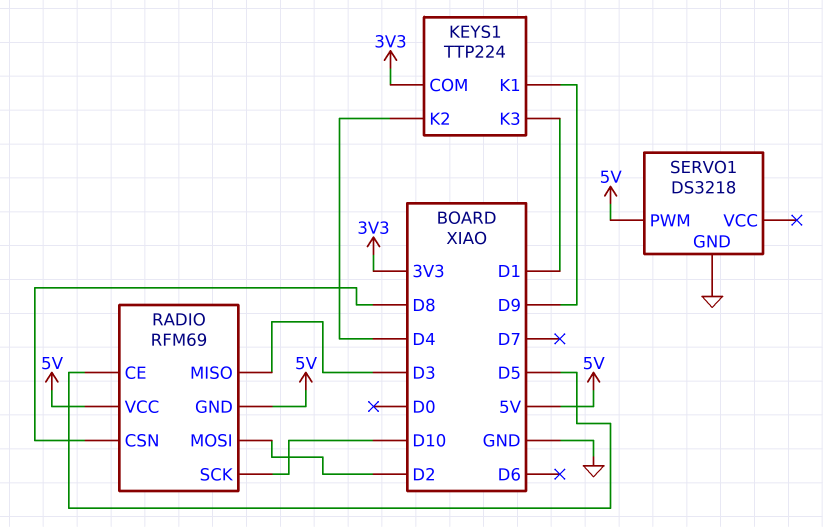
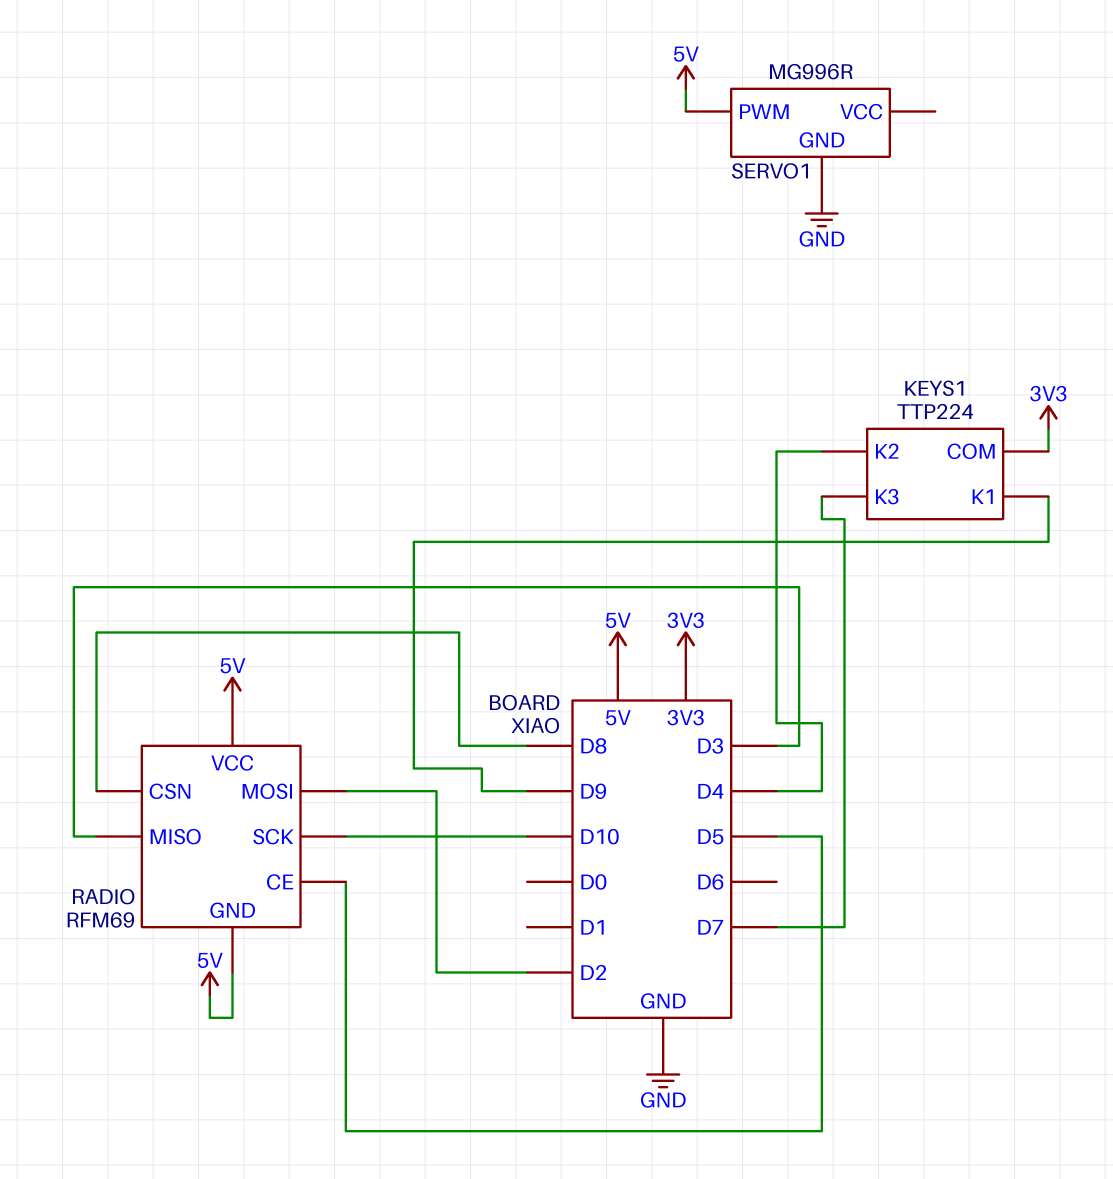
KEYS1 pin K3: D1 -> D7
SERVO1: DS3218 -> MG996R

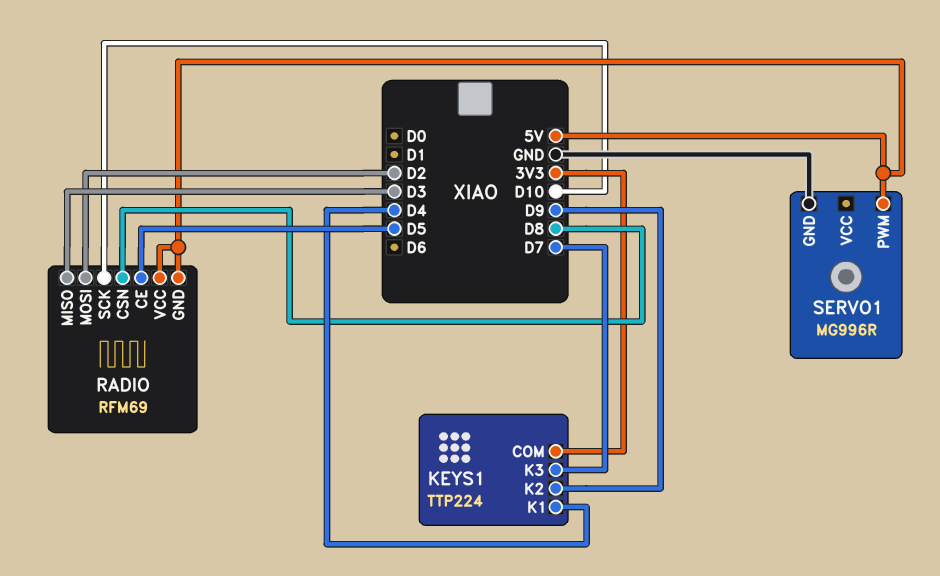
KEYS1 pin K1: D9 -> D4
KEYS1 pin K2: D4 -> D9

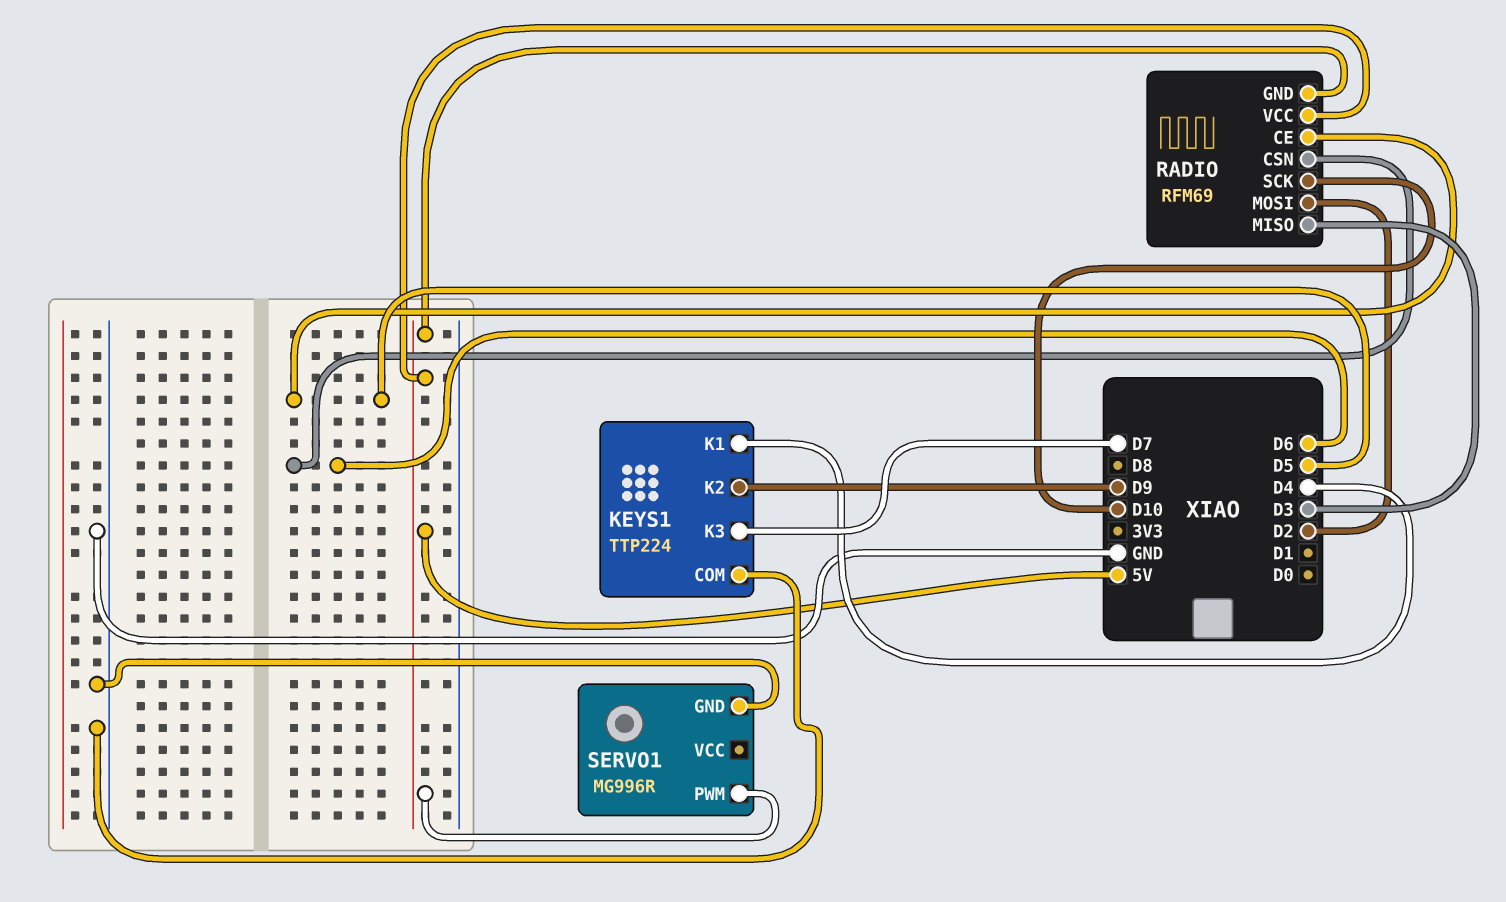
KEYS1 pin COM: 3V3 -> GND
RADIO pin CSN: D8 -> D6

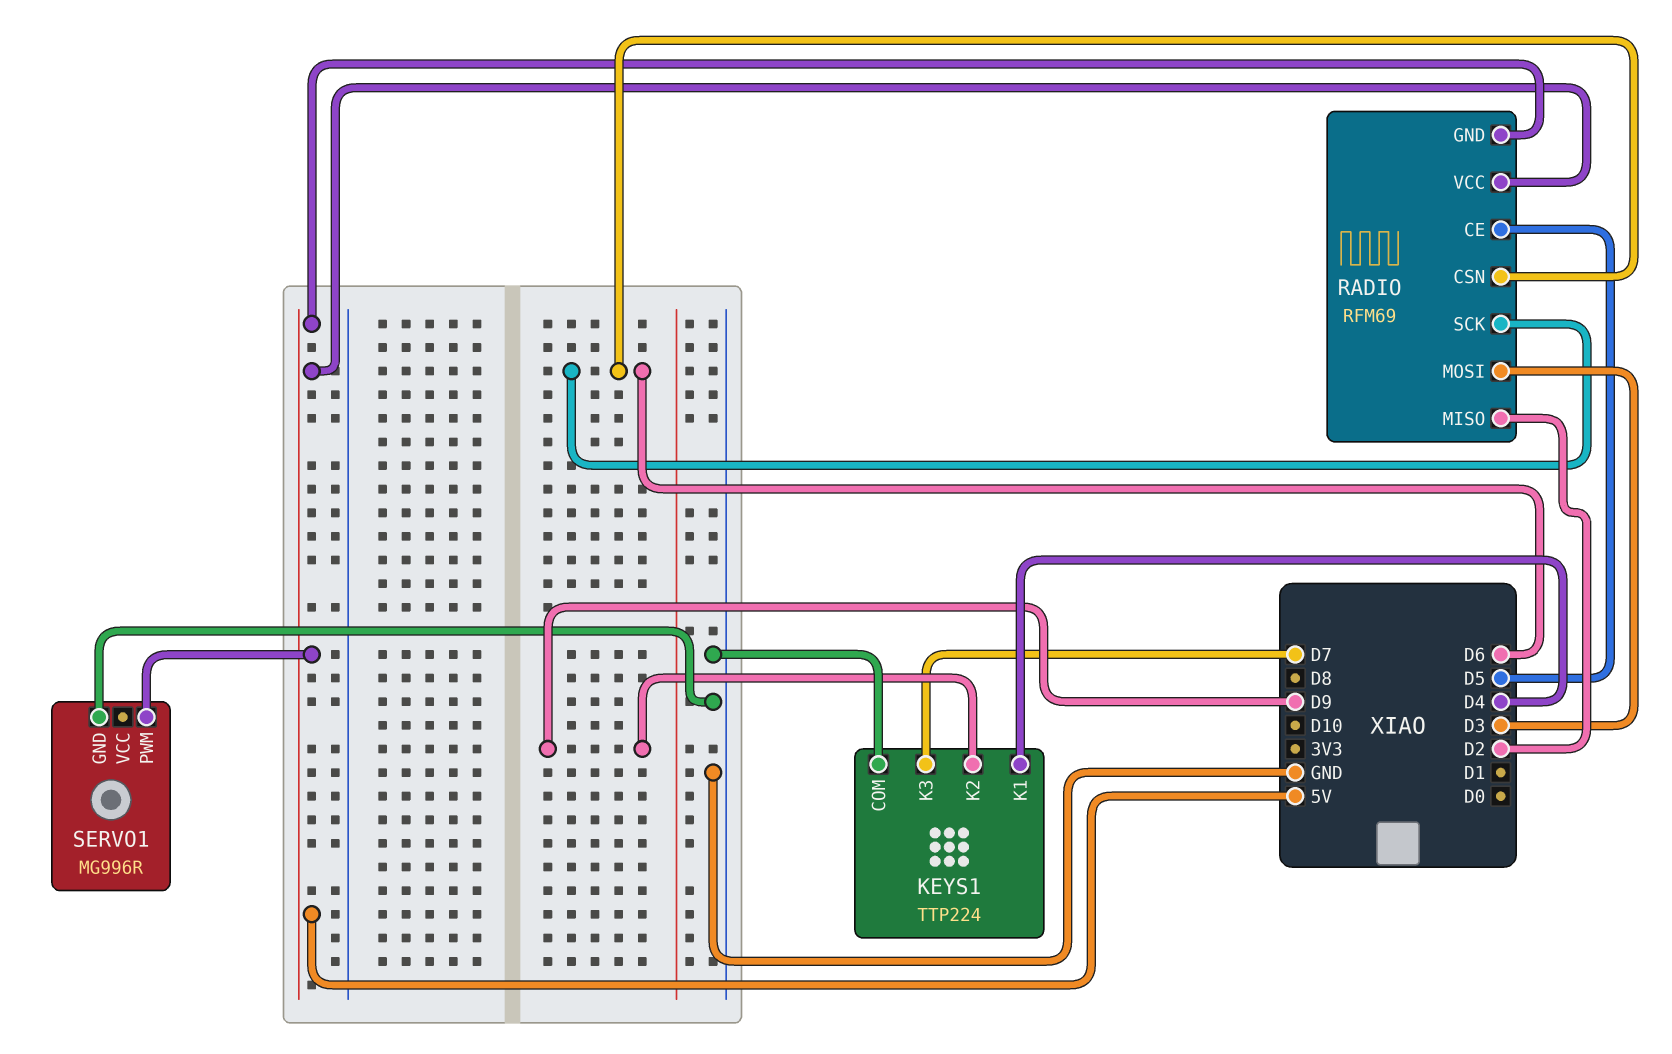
RADIO pin MISO: D3 -> D2
RADIO pin MOSI: D2 -> D3
RADIO pin SCK: D10 -> D6

